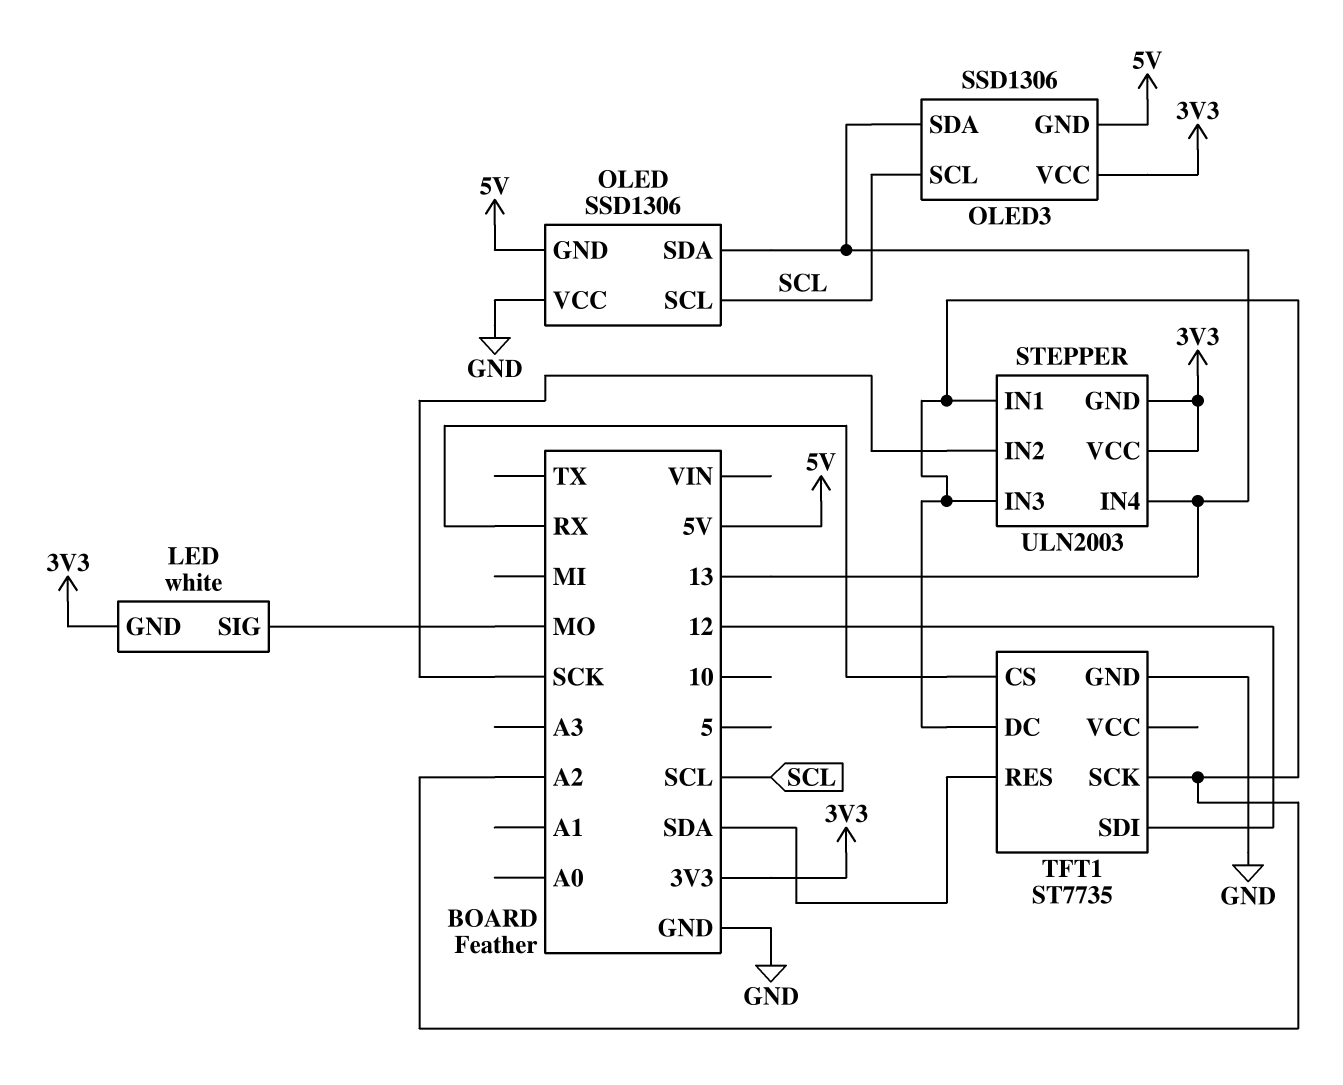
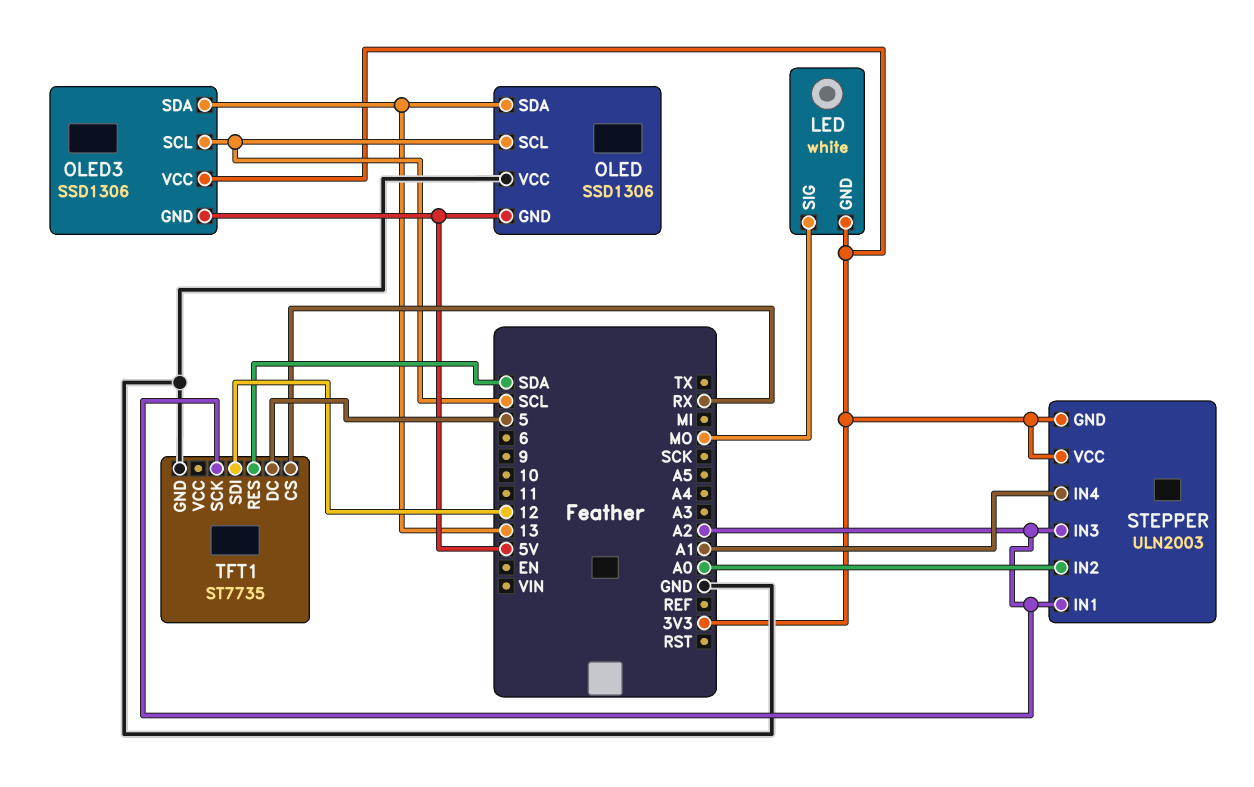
STEPPER pin IN2: SCK -> A0
STEPPER pin IN4: 13 -> A1
TFT1 pin DC: A2 -> 5

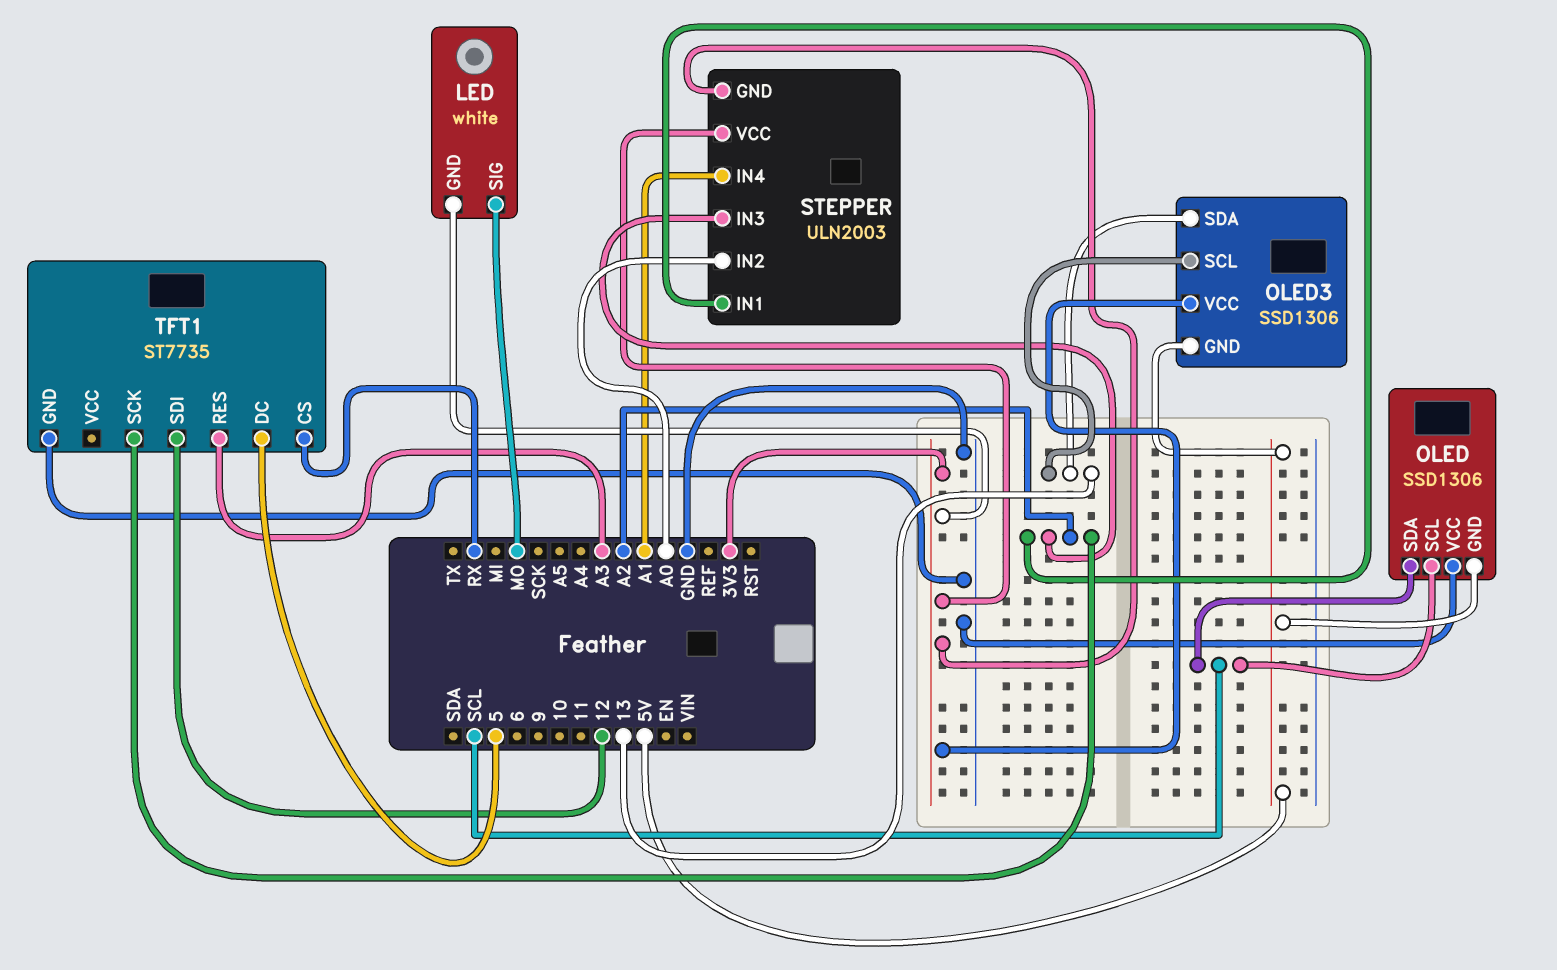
OLED pin SDA: 13 -> SCL
OLED3 pin SCL: SCL -> 13
TFT1 pin RES: SDA -> A3

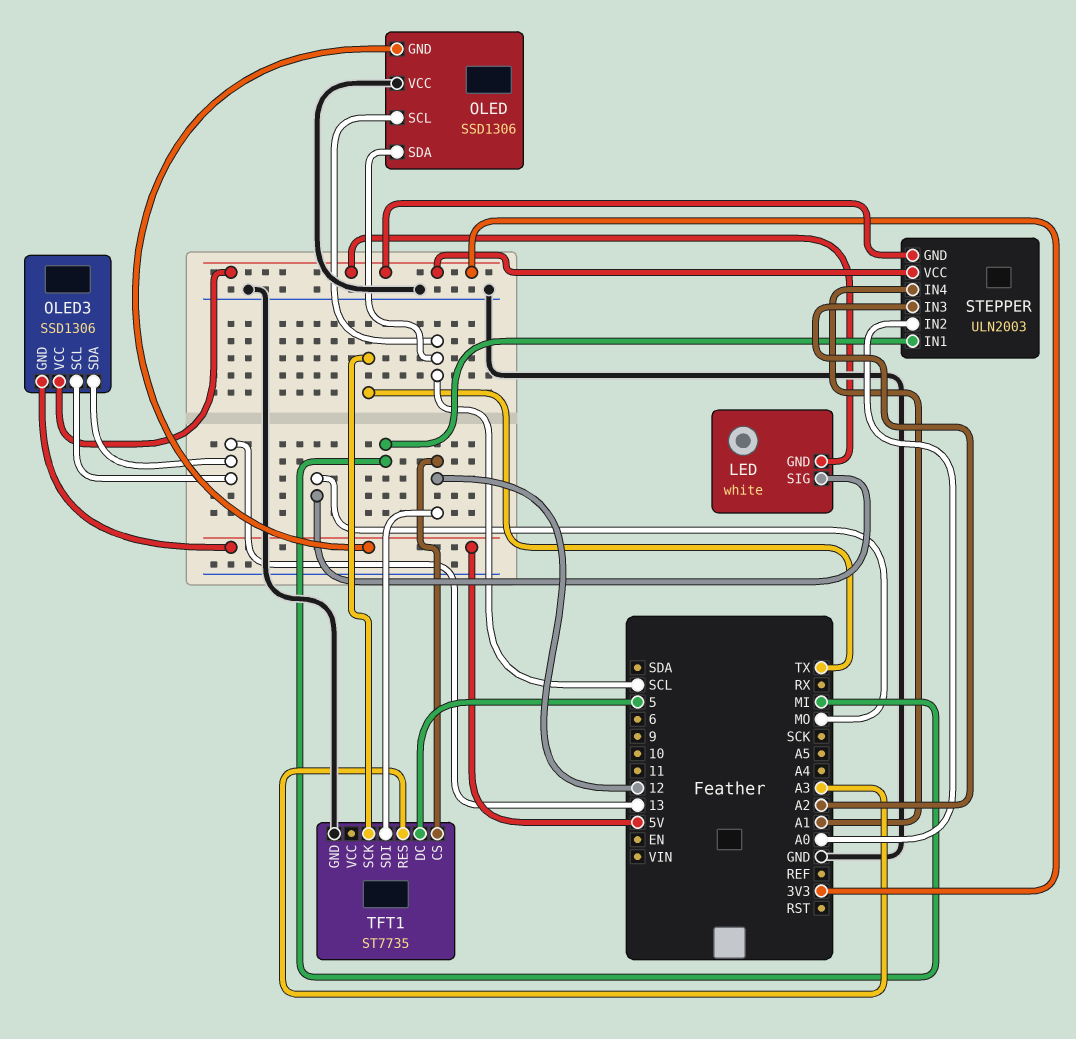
STEPPER pin IN1: A2 -> MI
TFT1 pin CS: RX -> 12
TFT1 pin SCK: A2 -> TX

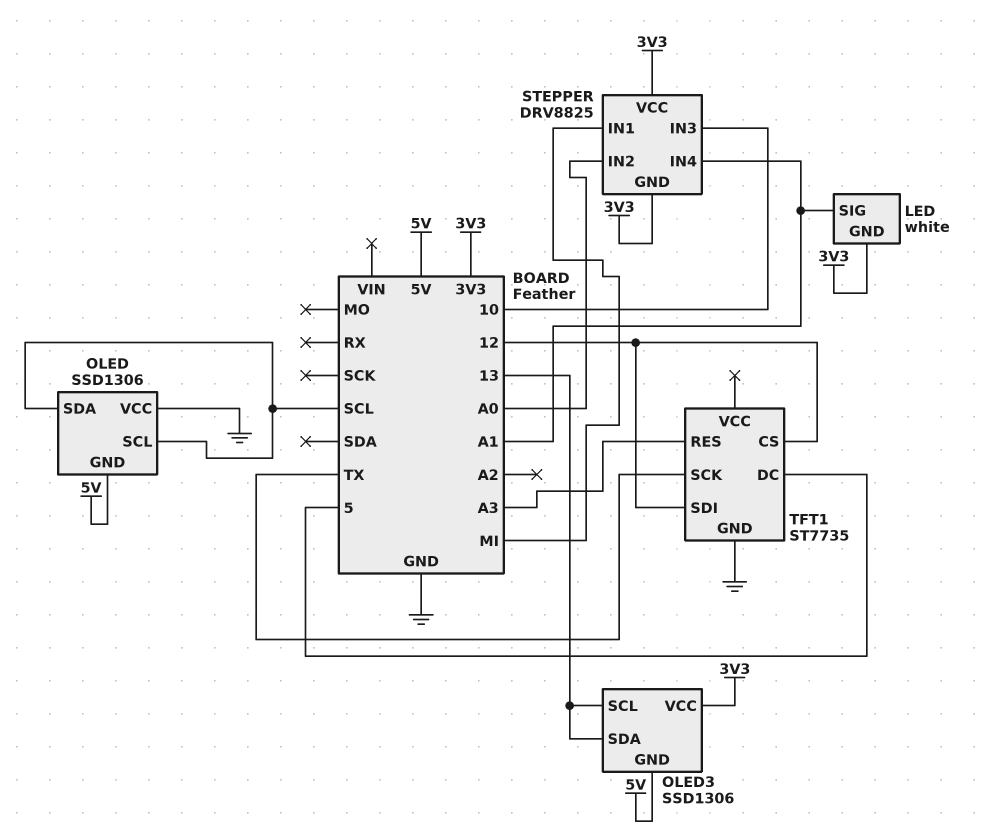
LED pin SIG: MO -> A1
STEPPER: ULN2003 -> DRV8825
STEPPER pin IN3: A2 -> 10

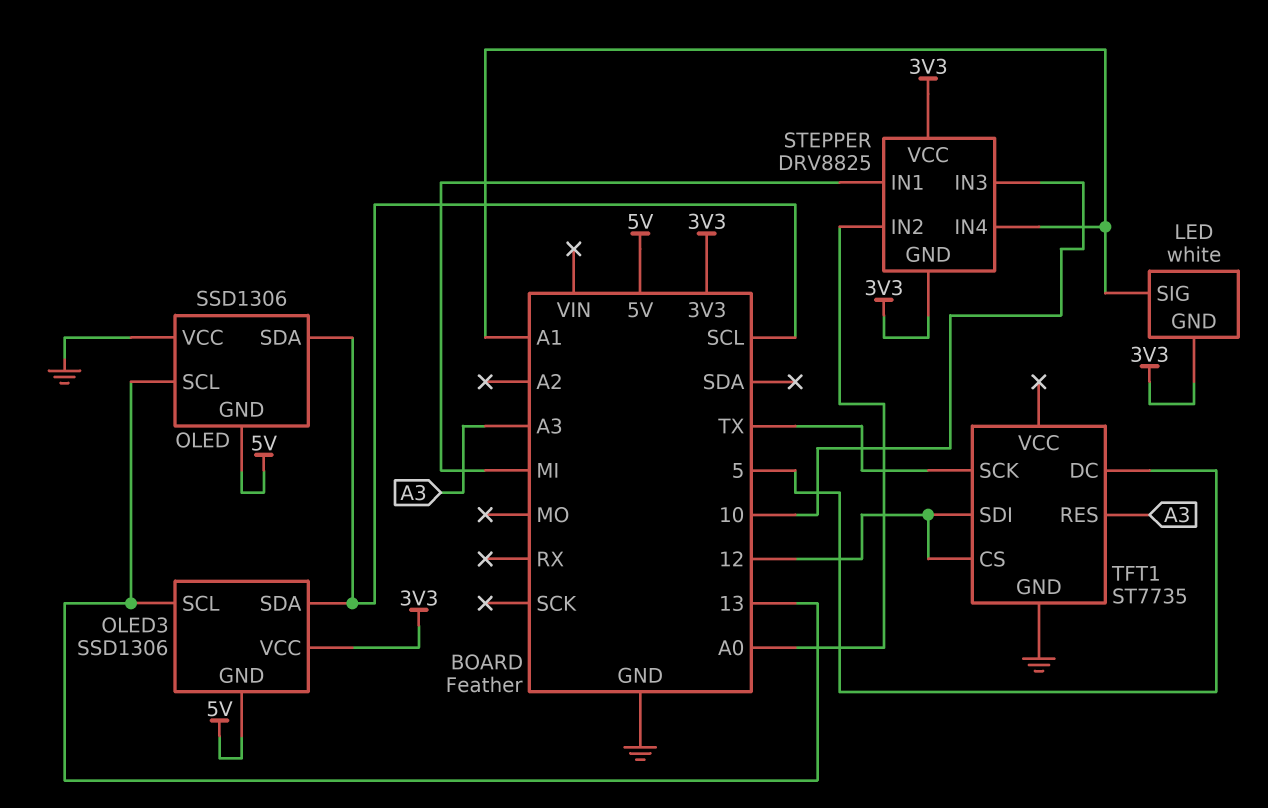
OLED pin SCL: SCL -> 13
OLED3 pin SDA: 13 -> SCL

